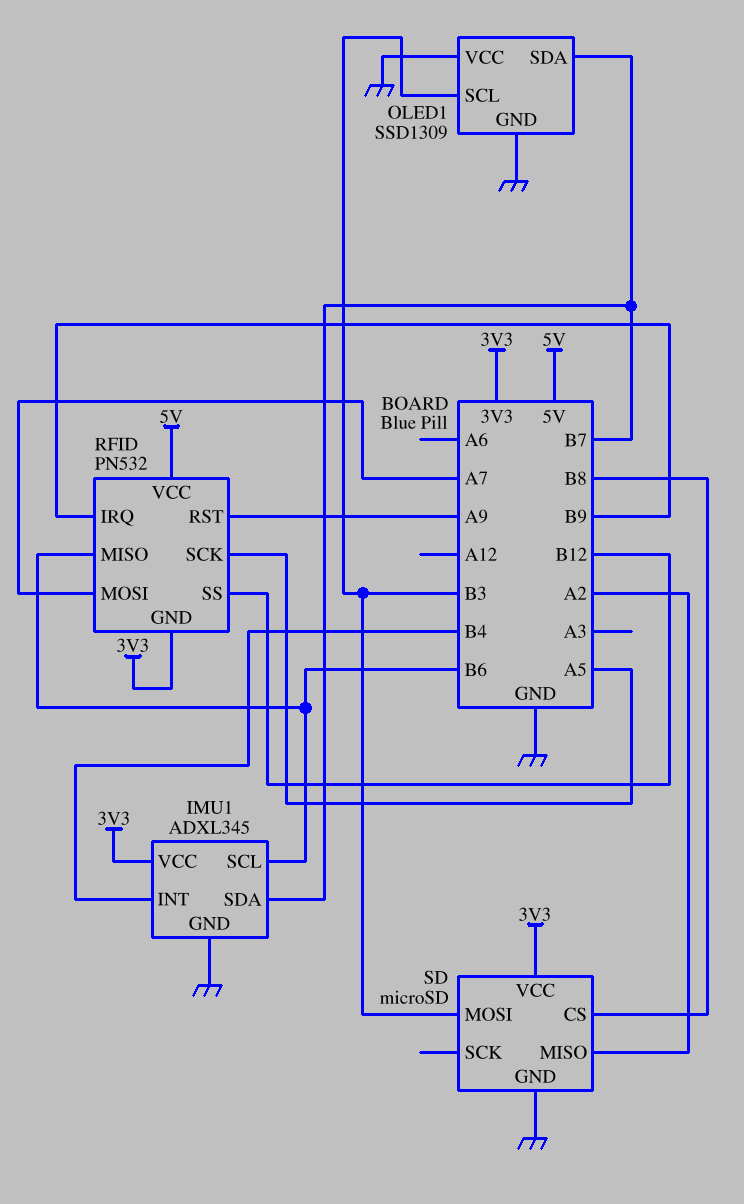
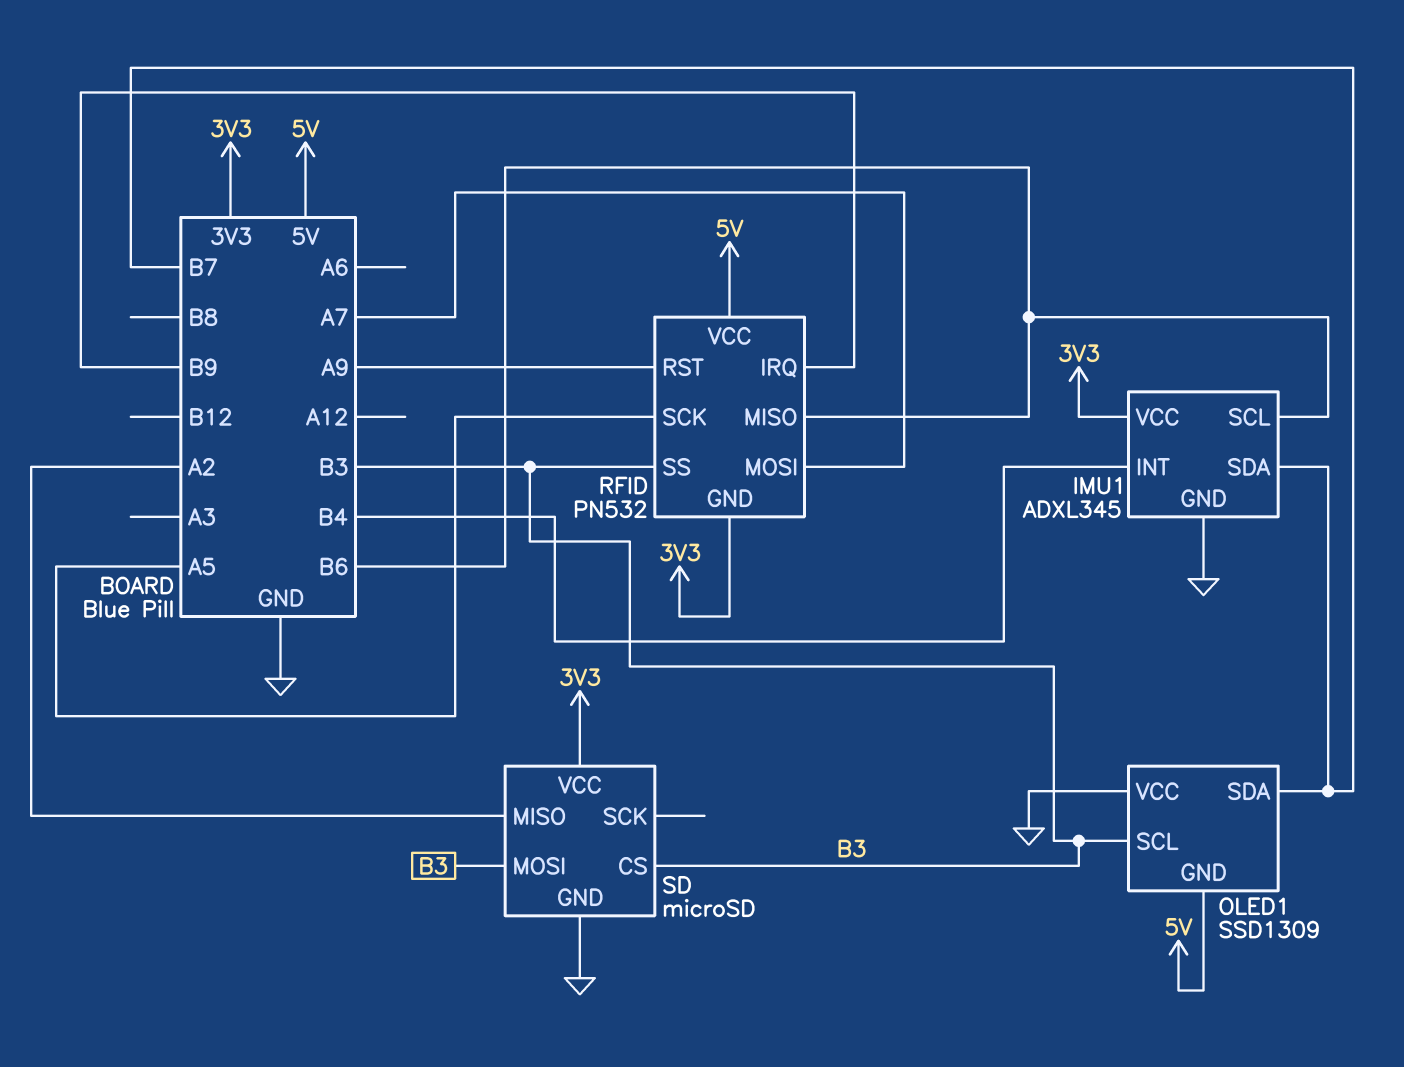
OLED1 pin GND: GND -> 5V
RFID pin SS: B12 -> B3
SD pin CS: B8 -> B3

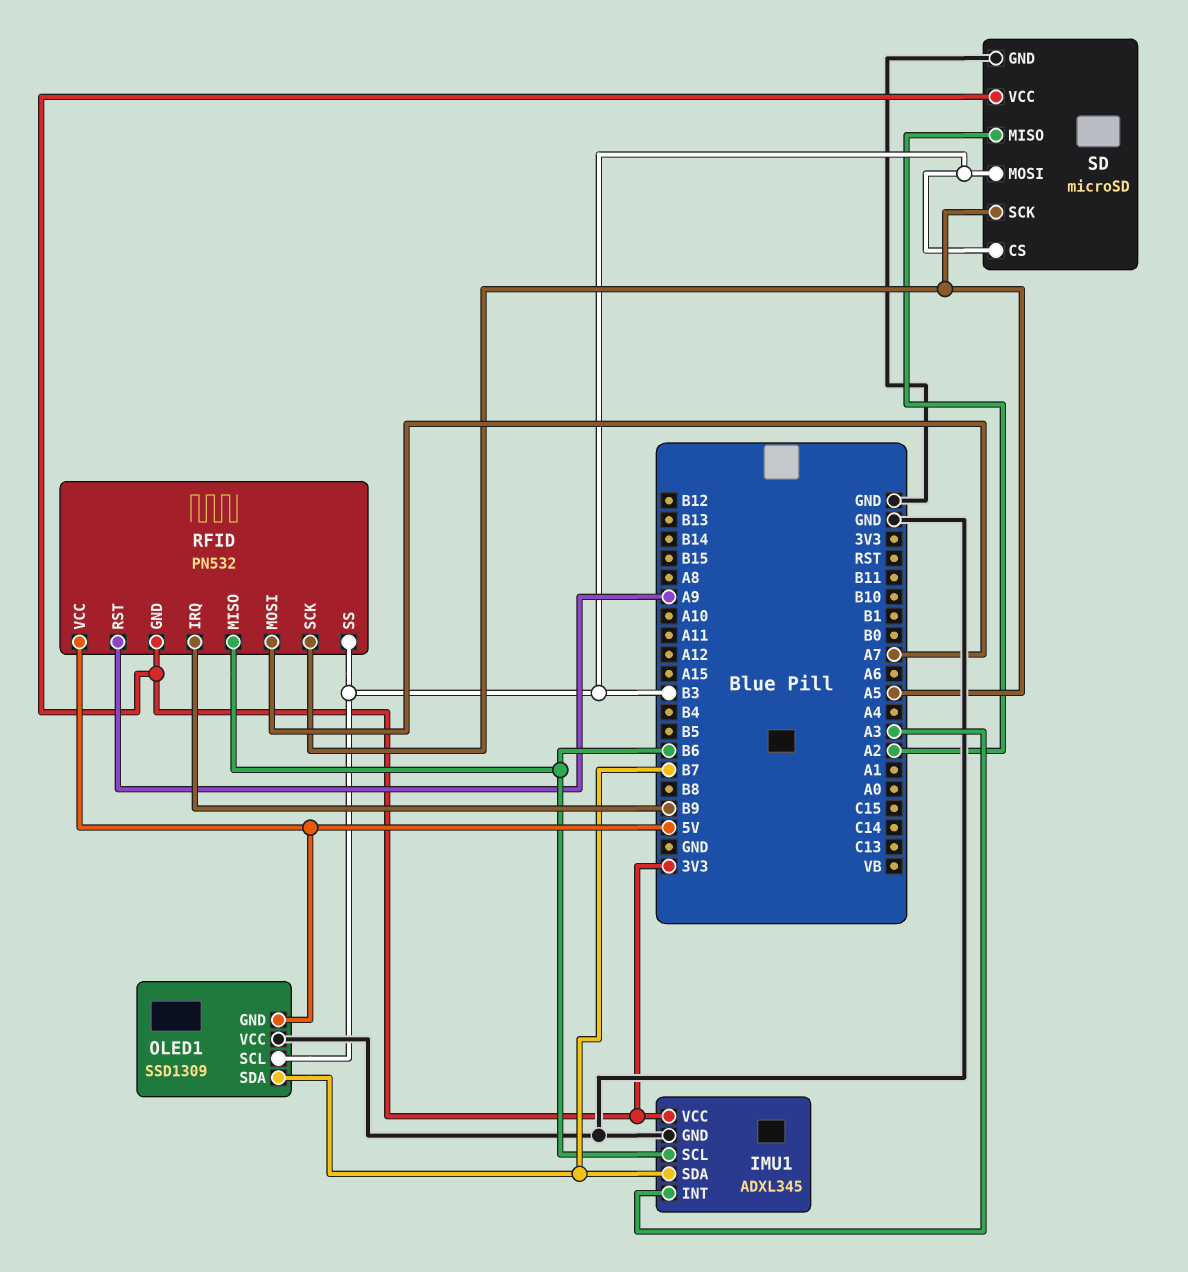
IMU1 pin INT: B4 -> A3
SD pin SCK: none -> A5

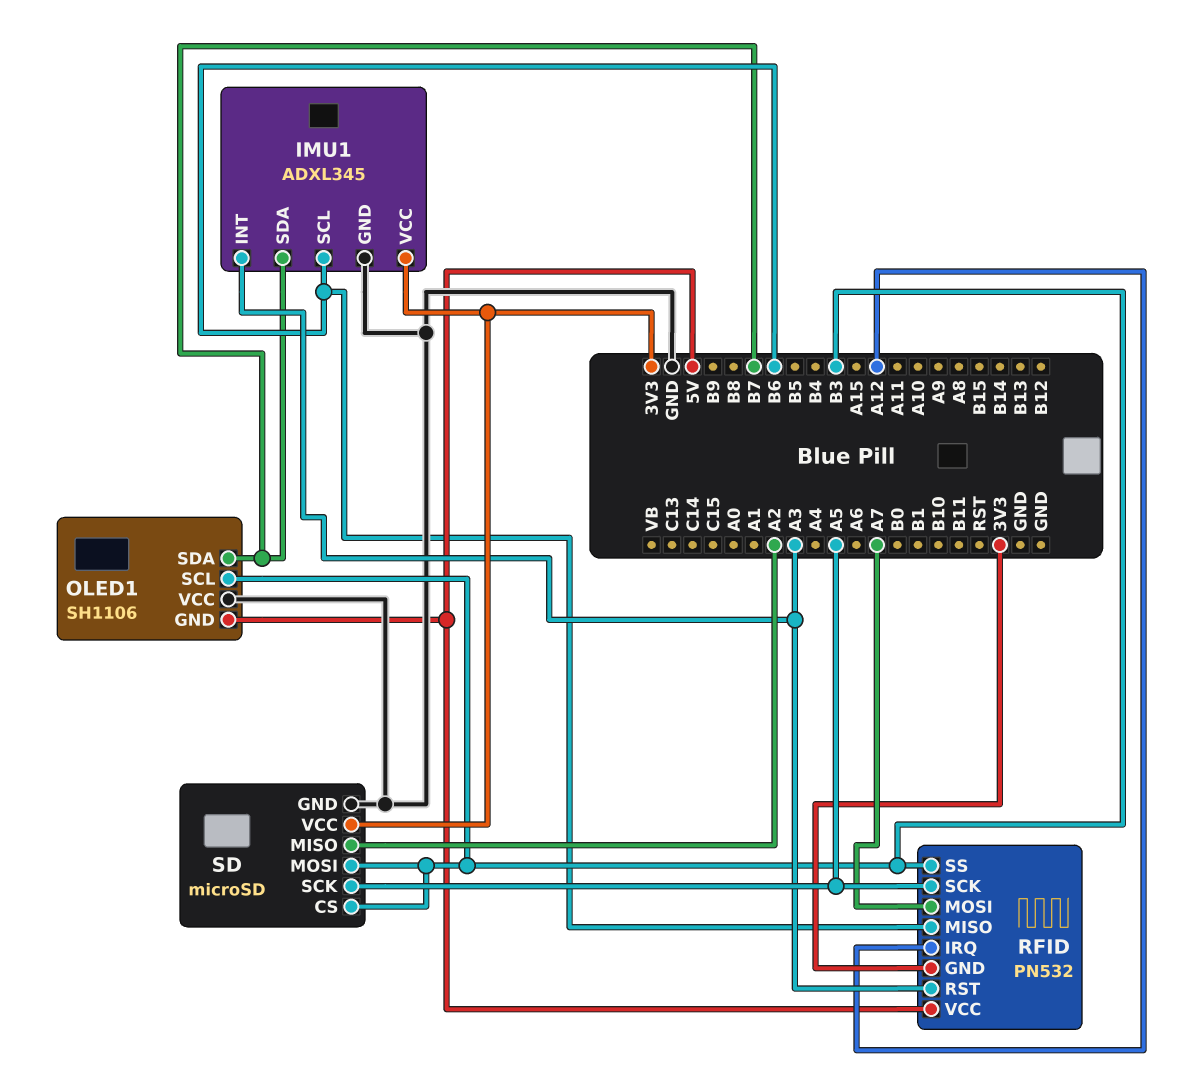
OLED1: SSD1309 -> SH1106
RFID pin IRQ: B9 -> A12
RFID pin RST: A9 -> A3

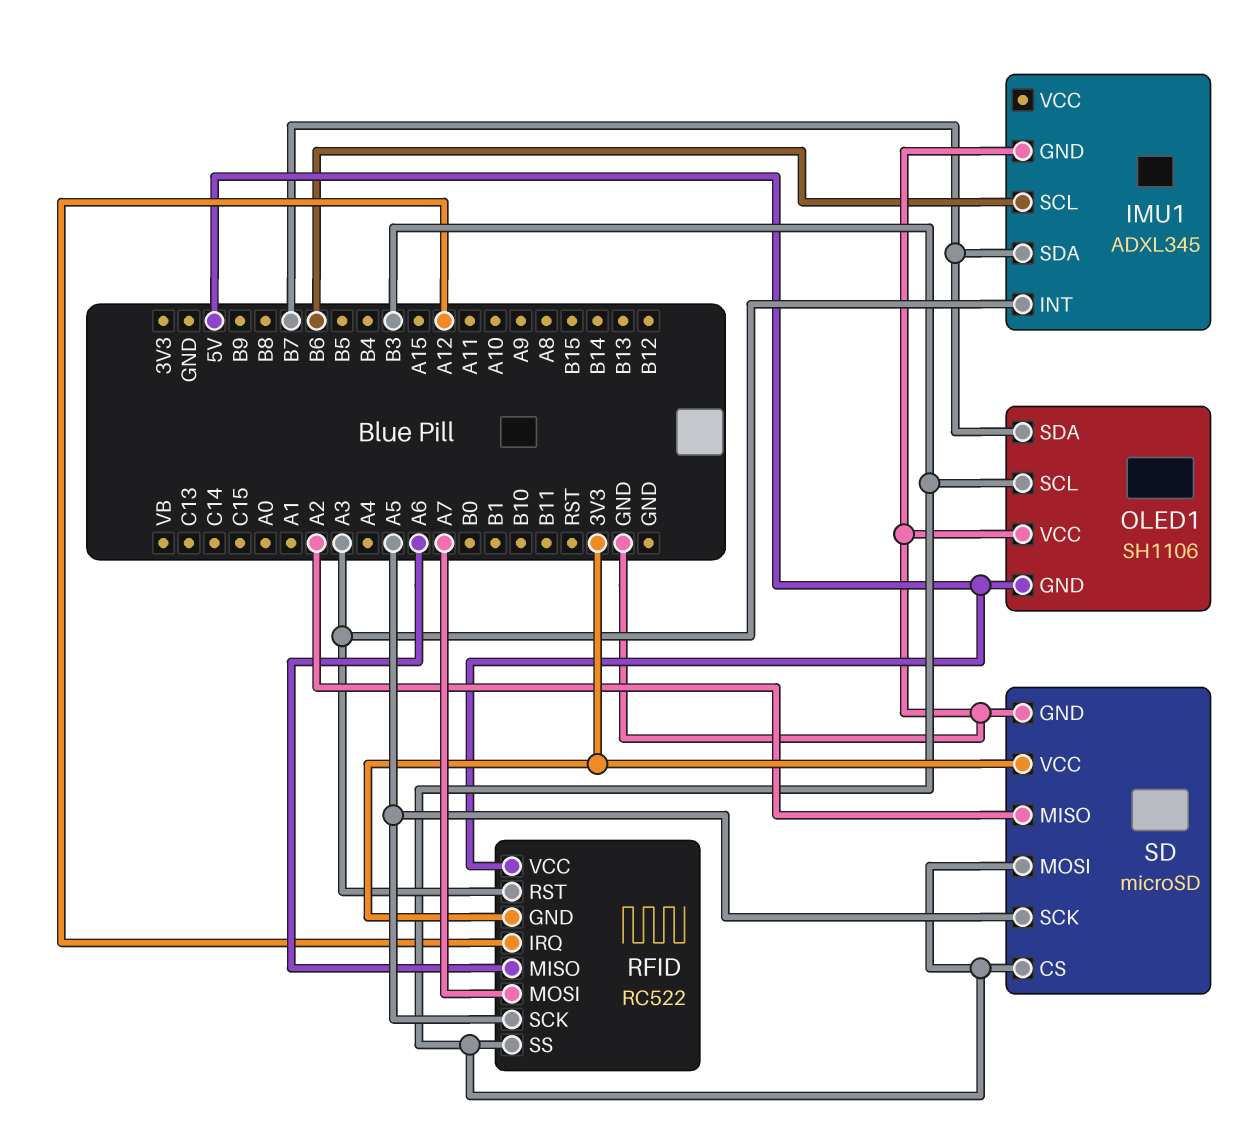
IMU1 pin VCC: 3V3 -> none
RFID: PN532 -> RC522
RFID pin MISO: B6 -> A6

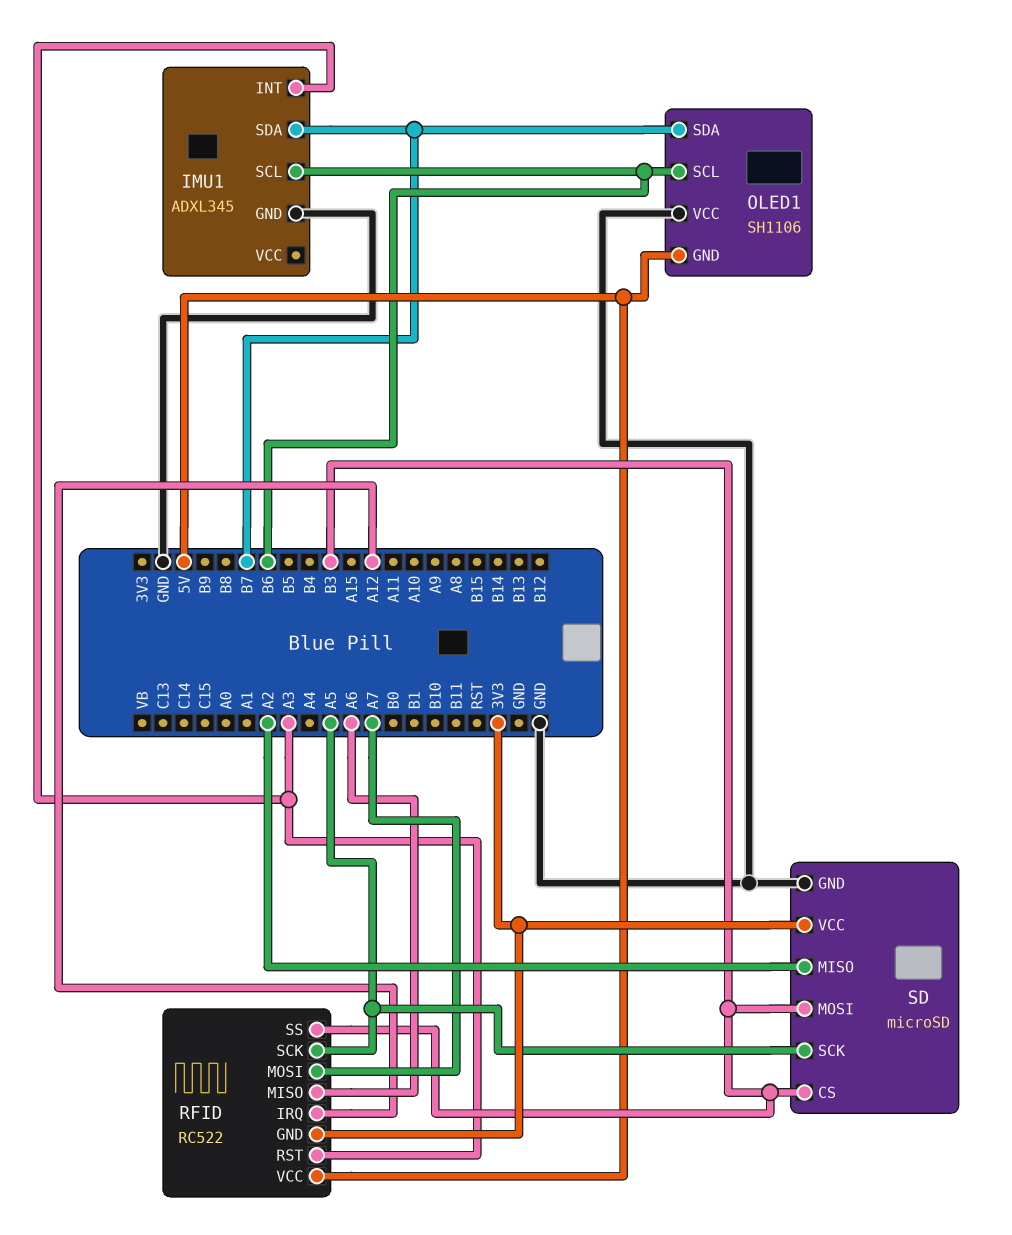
OLED1 pin SCL: B3 -> B6

